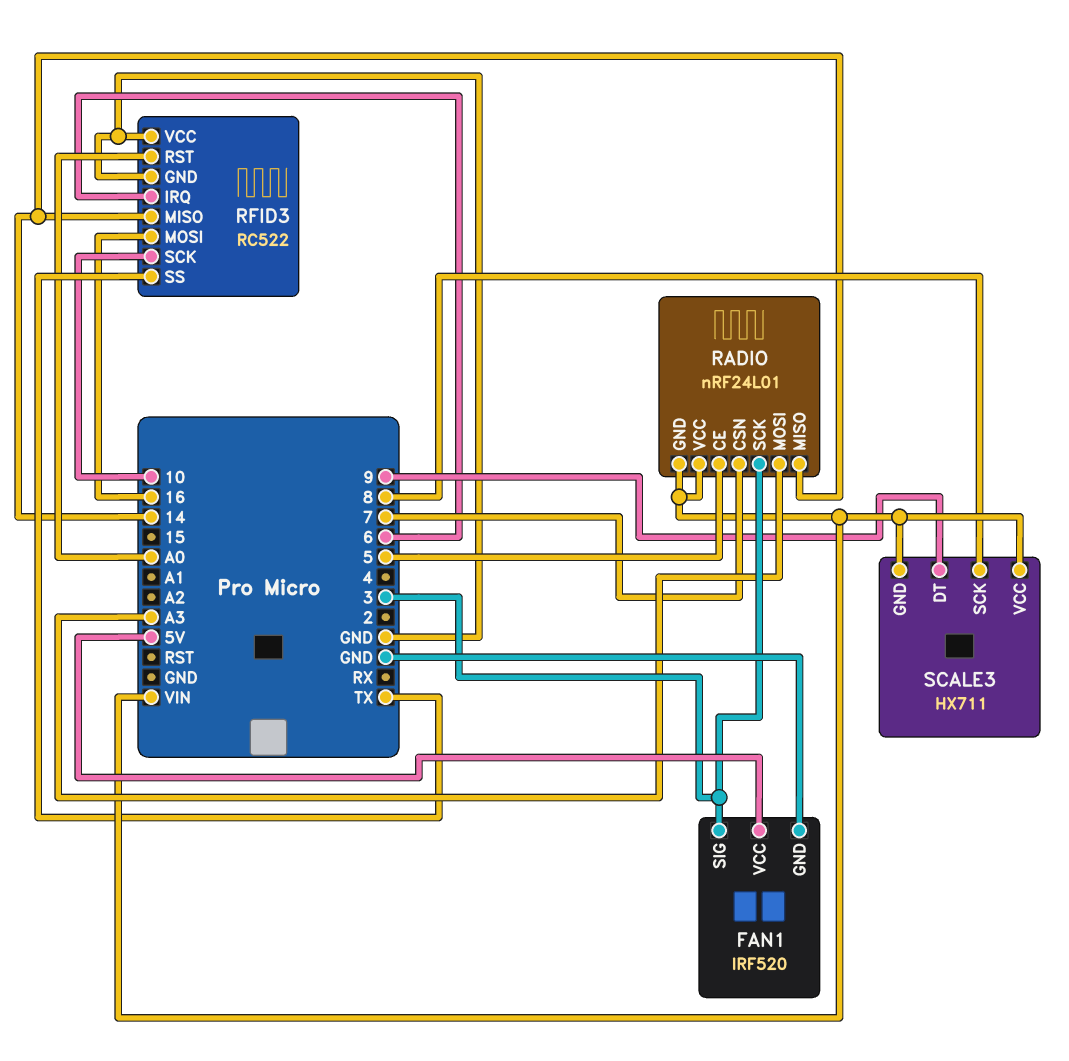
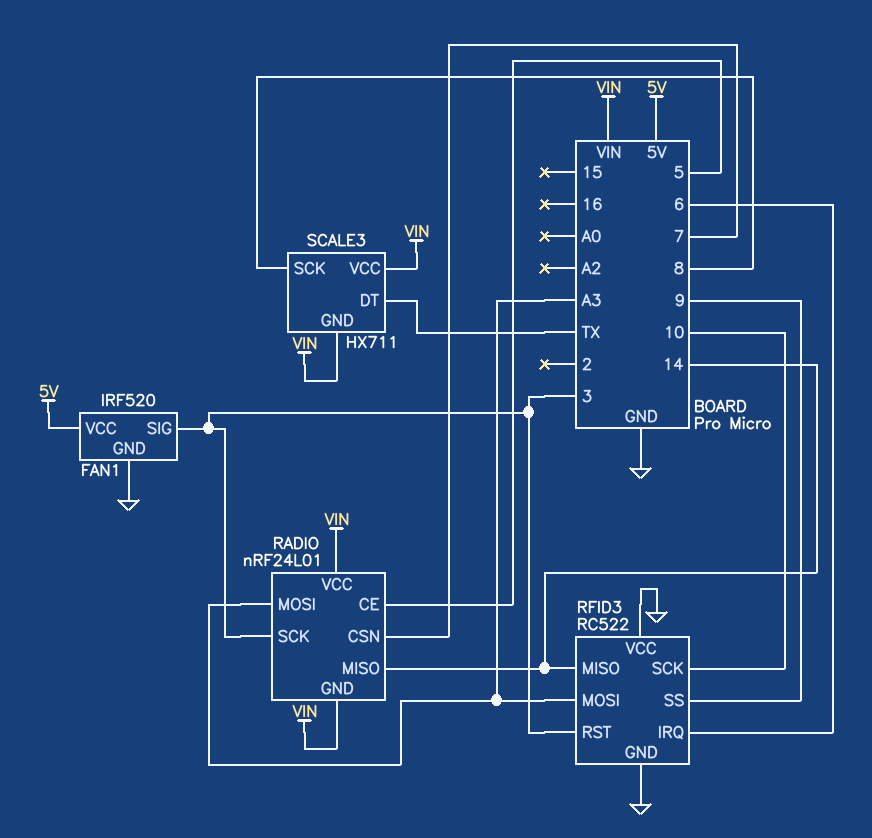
RFID3 pin MOSI: 16 -> A3
RFID3 pin RST: A0 -> 3
RFID3 pin SS: TX -> 9
SCALE3 pin DT: 9 -> TX

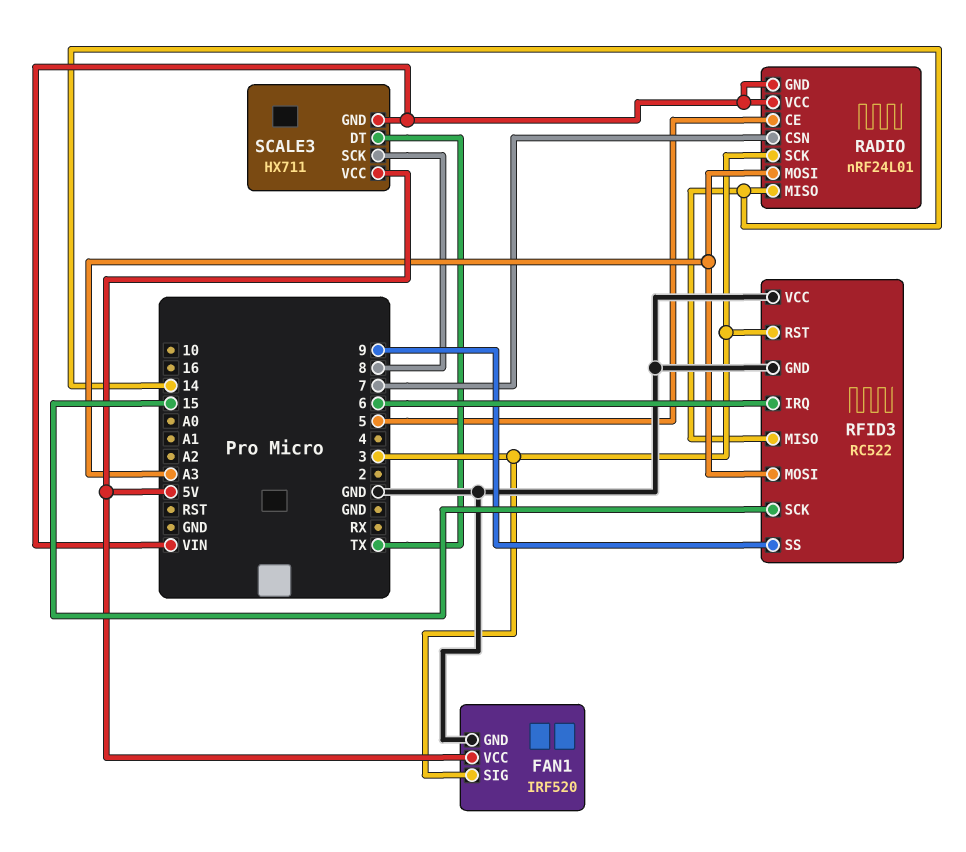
RFID3 pin SCK: 10 -> 15
SCALE3 pin VCC: VIN -> 5V

